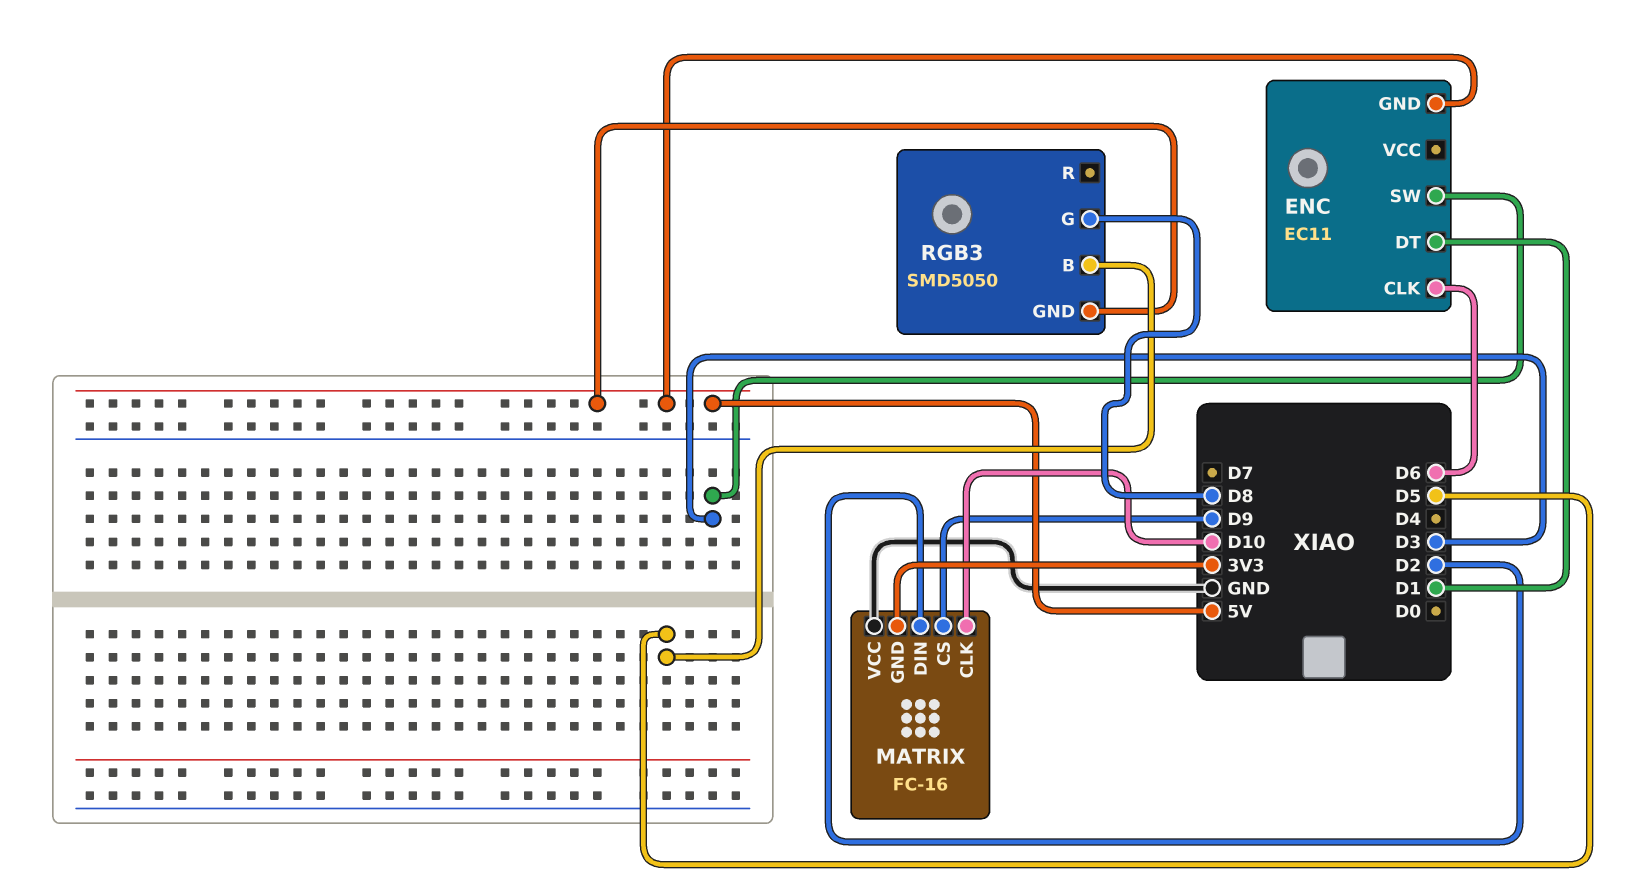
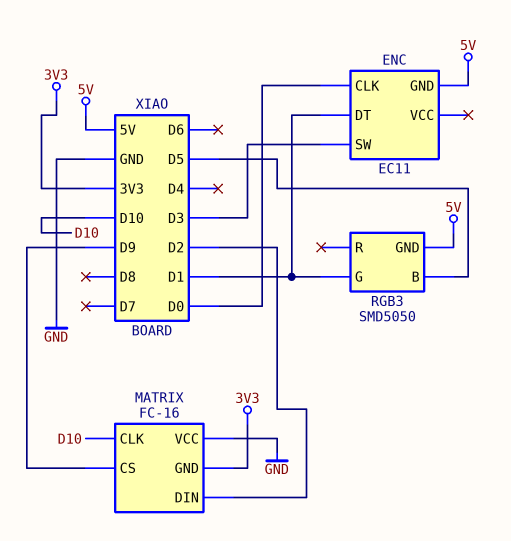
ENC pin CLK: D6 -> D0
RGB3 pin G: D8 -> D1

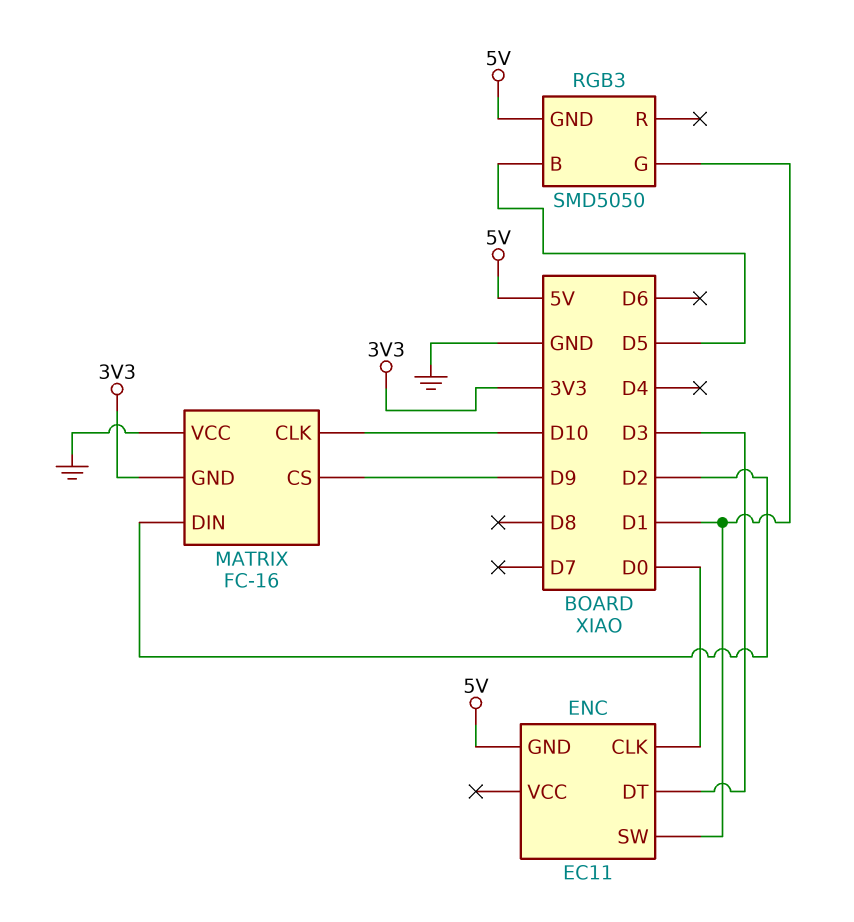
ENC pin DT: D1 -> D3
ENC pin SW: D3 -> D1

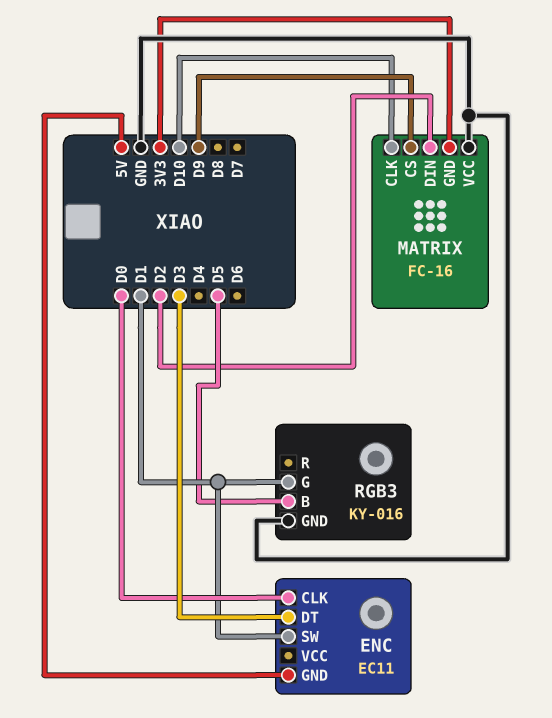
RGB3: SMD5050 -> KY-016
RGB3 pin GND: 5V -> GND

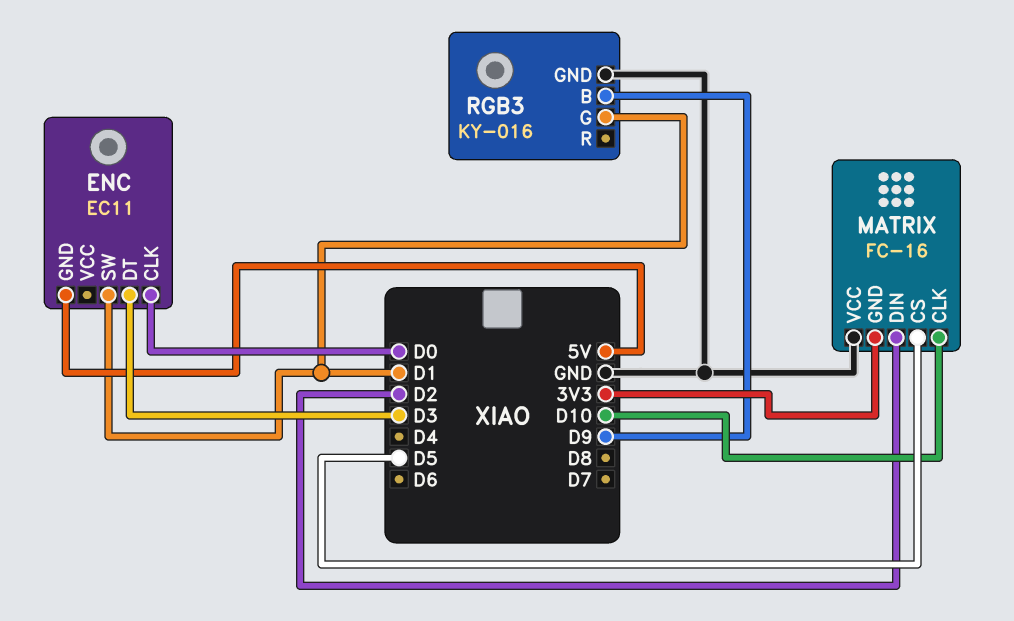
MATRIX pin CS: D9 -> D5
RGB3 pin B: D5 -> D9

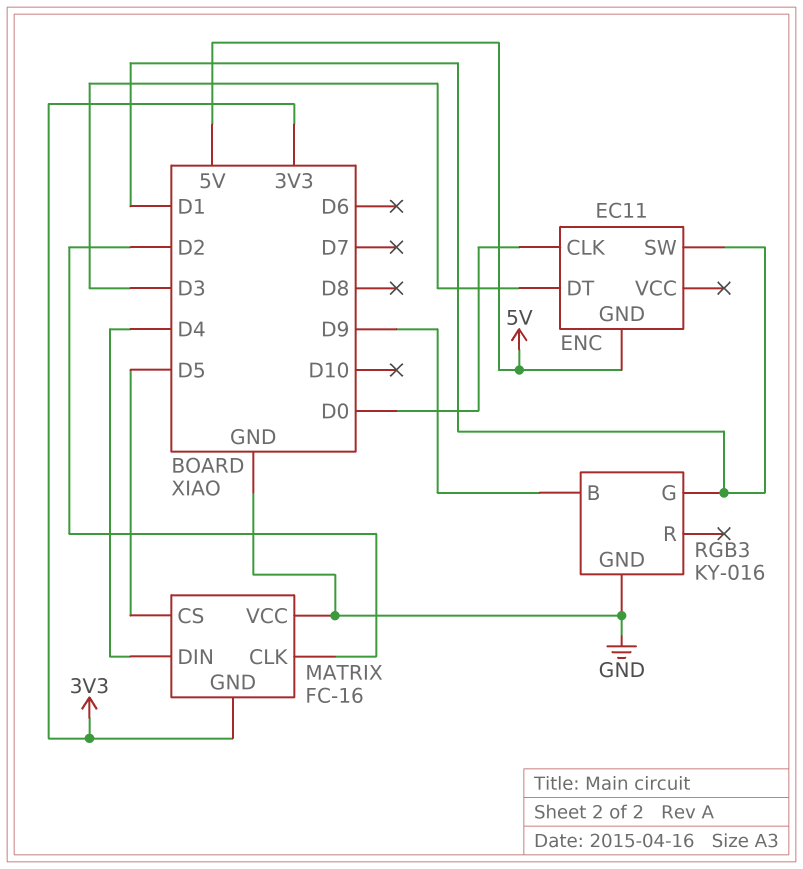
MATRIX pin CLK: D10 -> D2
MATRIX pin DIN: D2 -> D4

